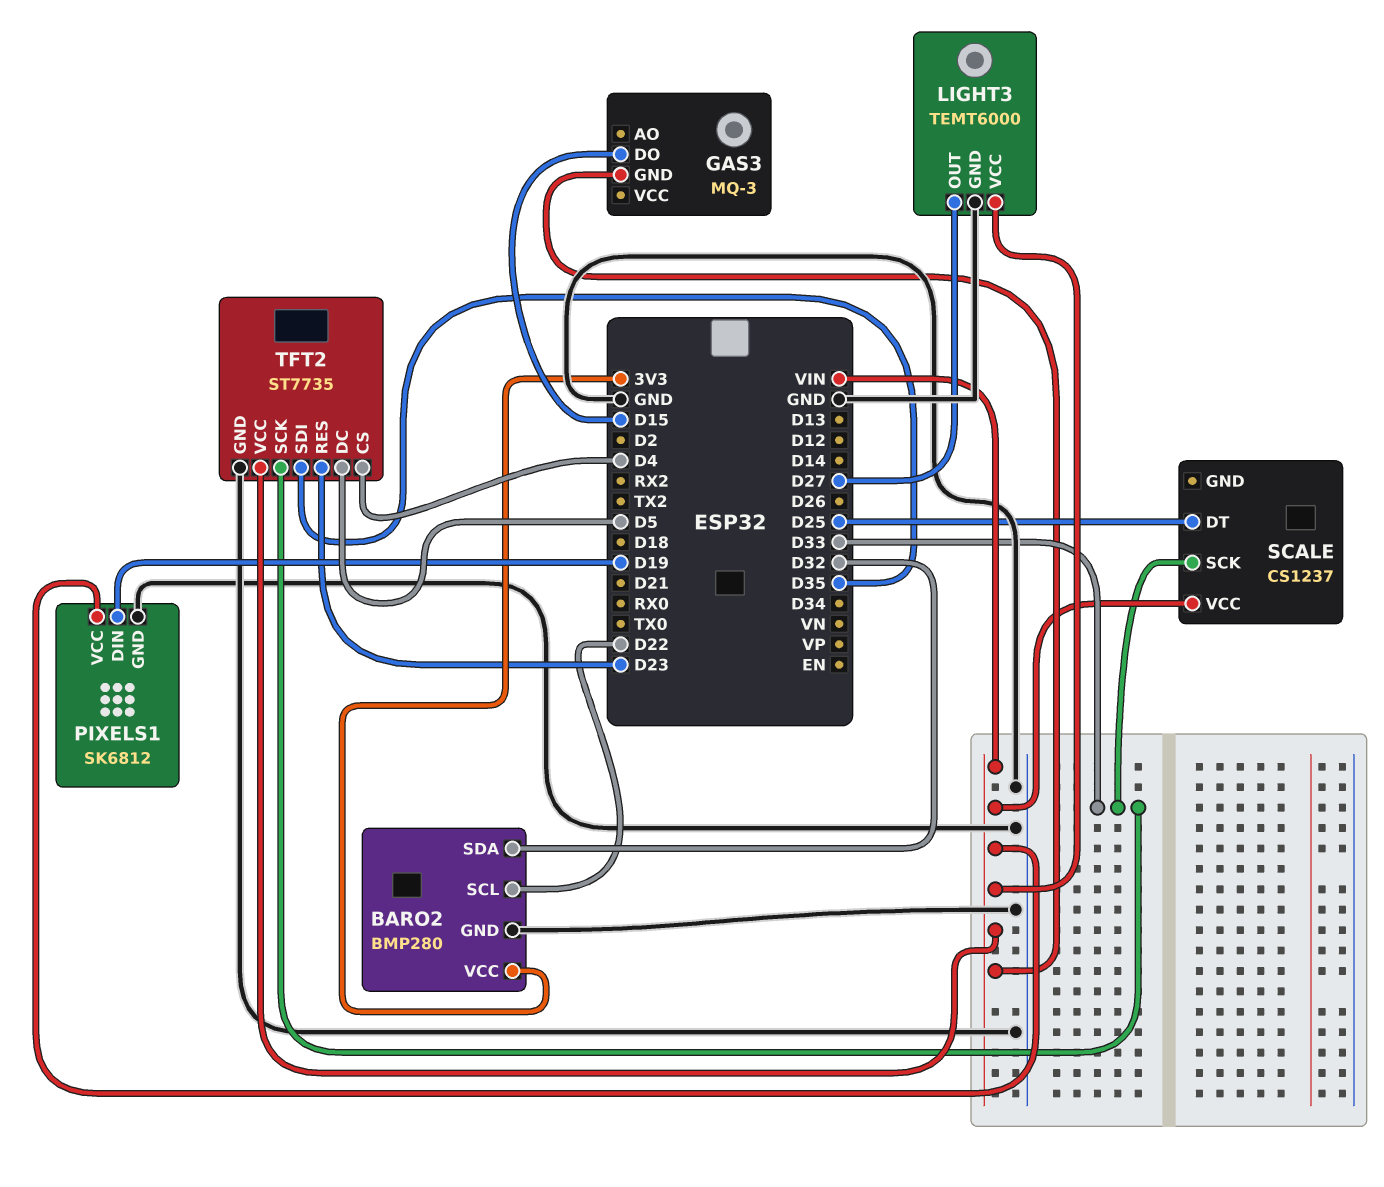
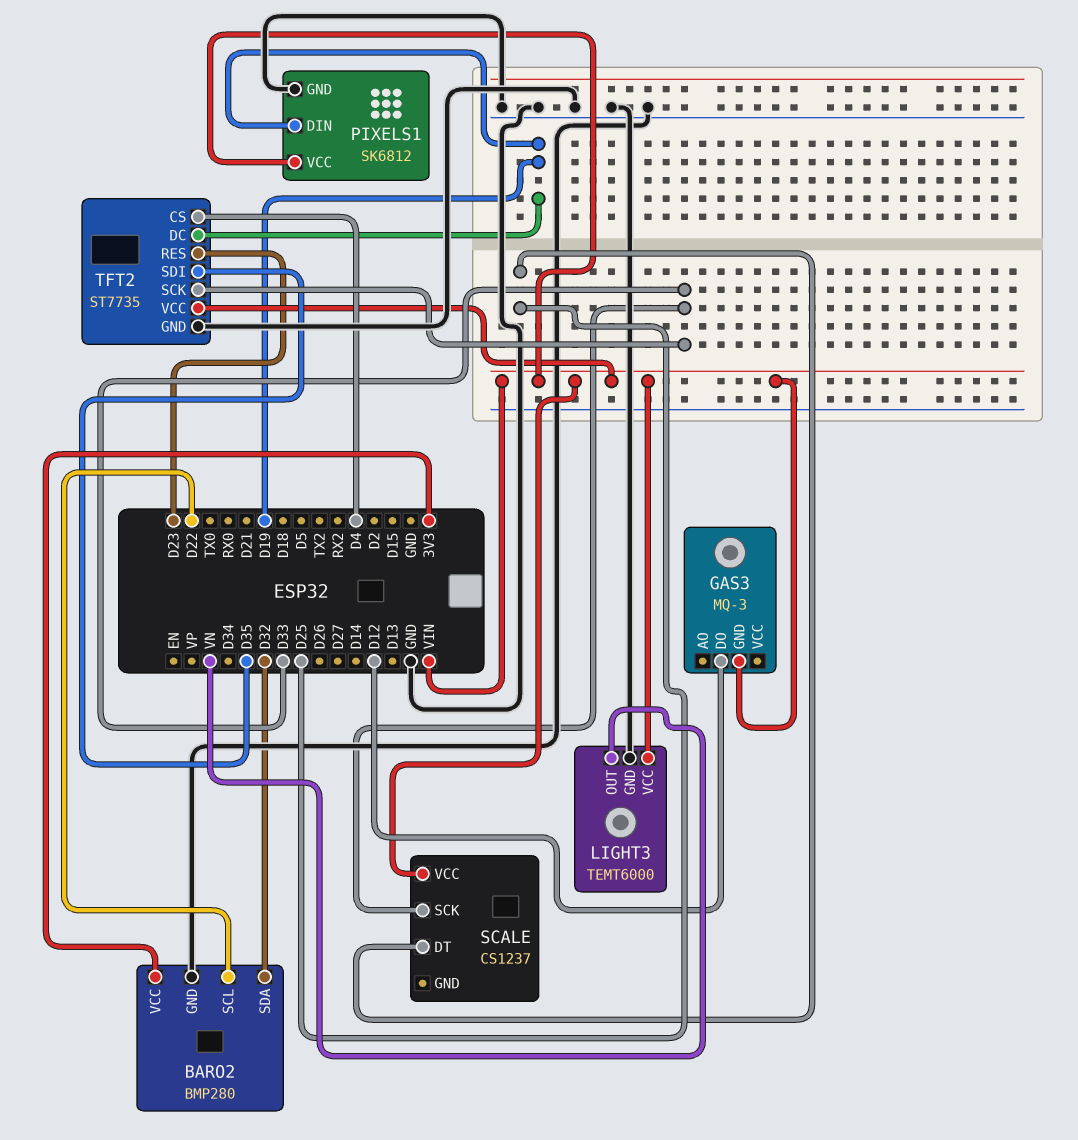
GAS3 pin DO: D15 -> D12
LIGHT3 pin OUT: D27 -> VN
TFT2 pin DC: D5 -> D19

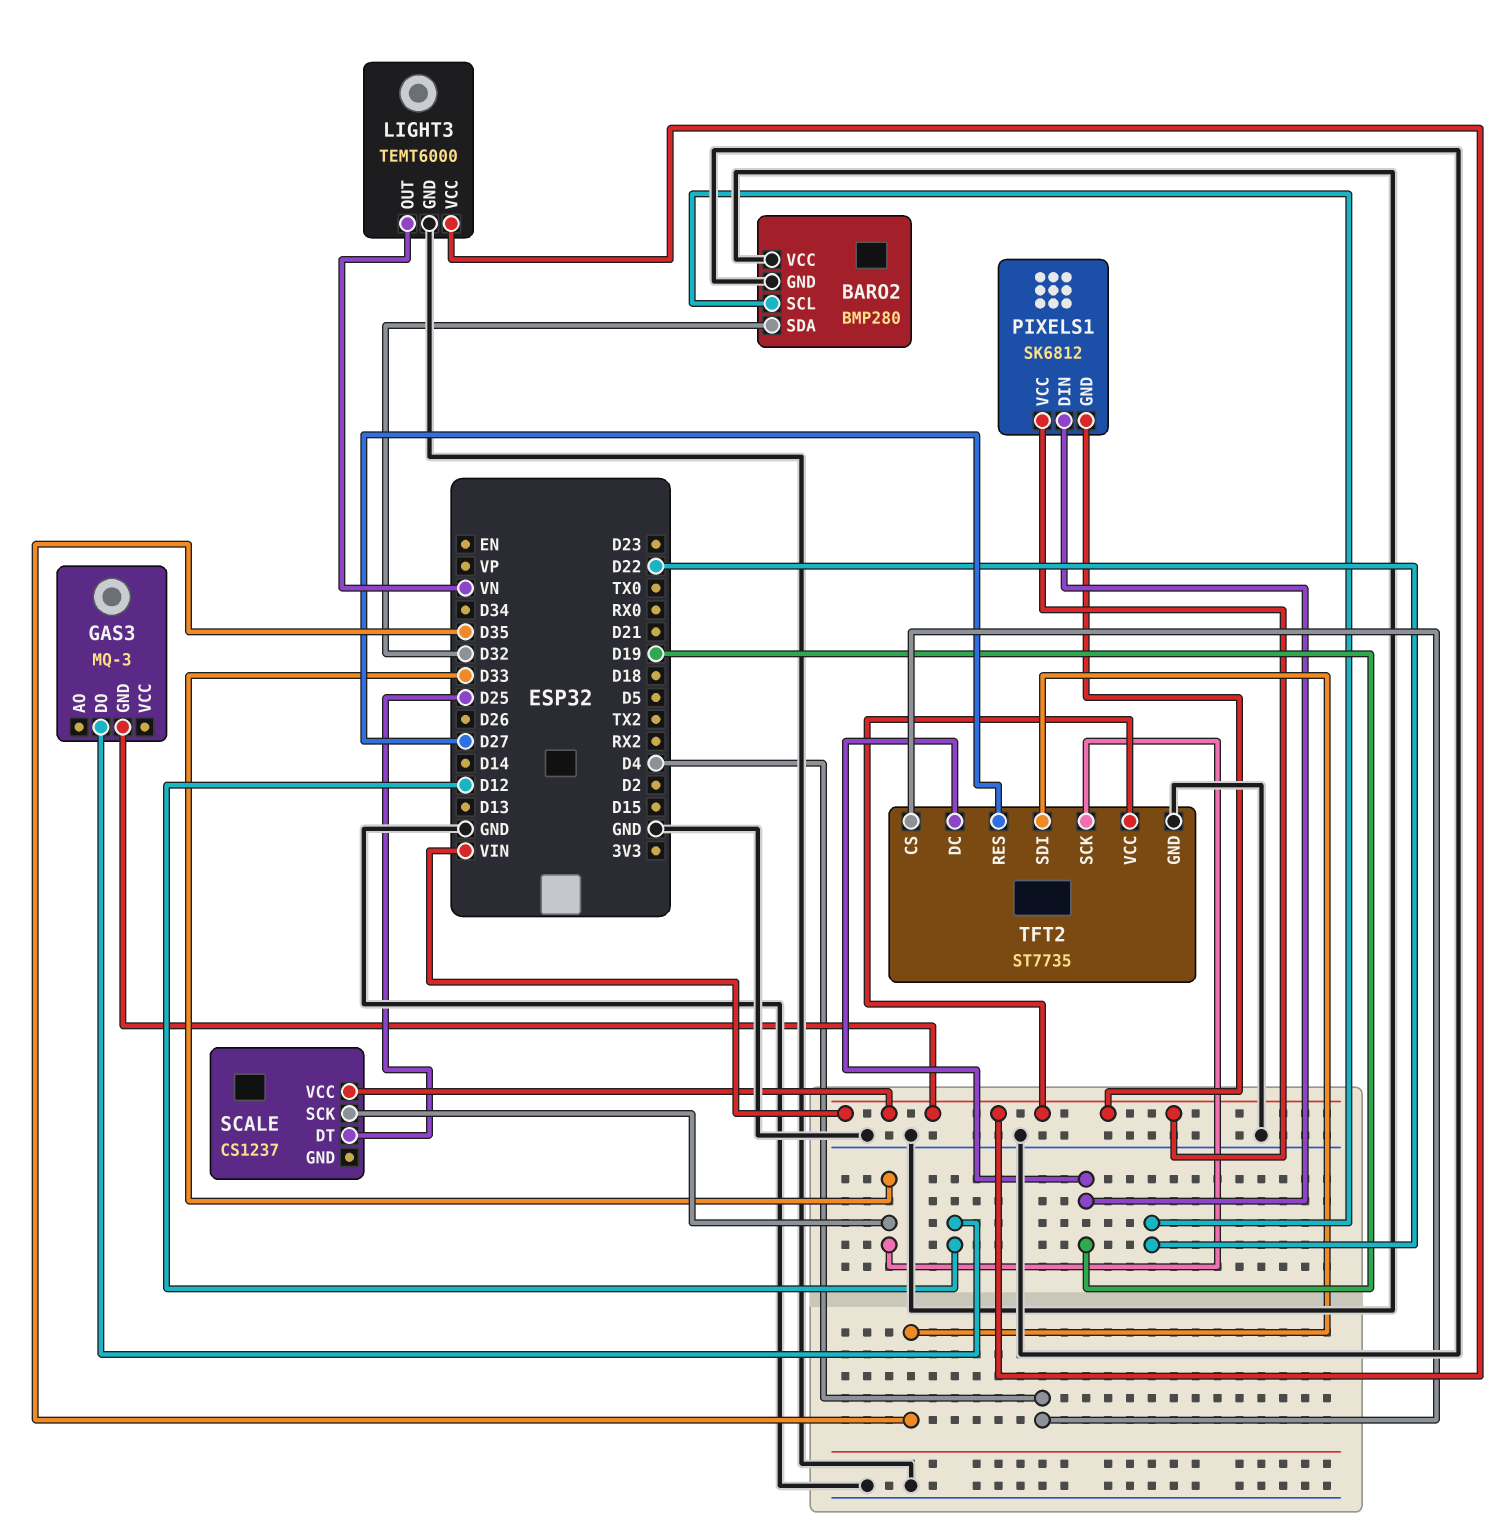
BARO2 pin VCC: 3V3 -> GND
PIXELS1 pin GND: GND -> VIN
TFT2 pin RES: D23 -> D27

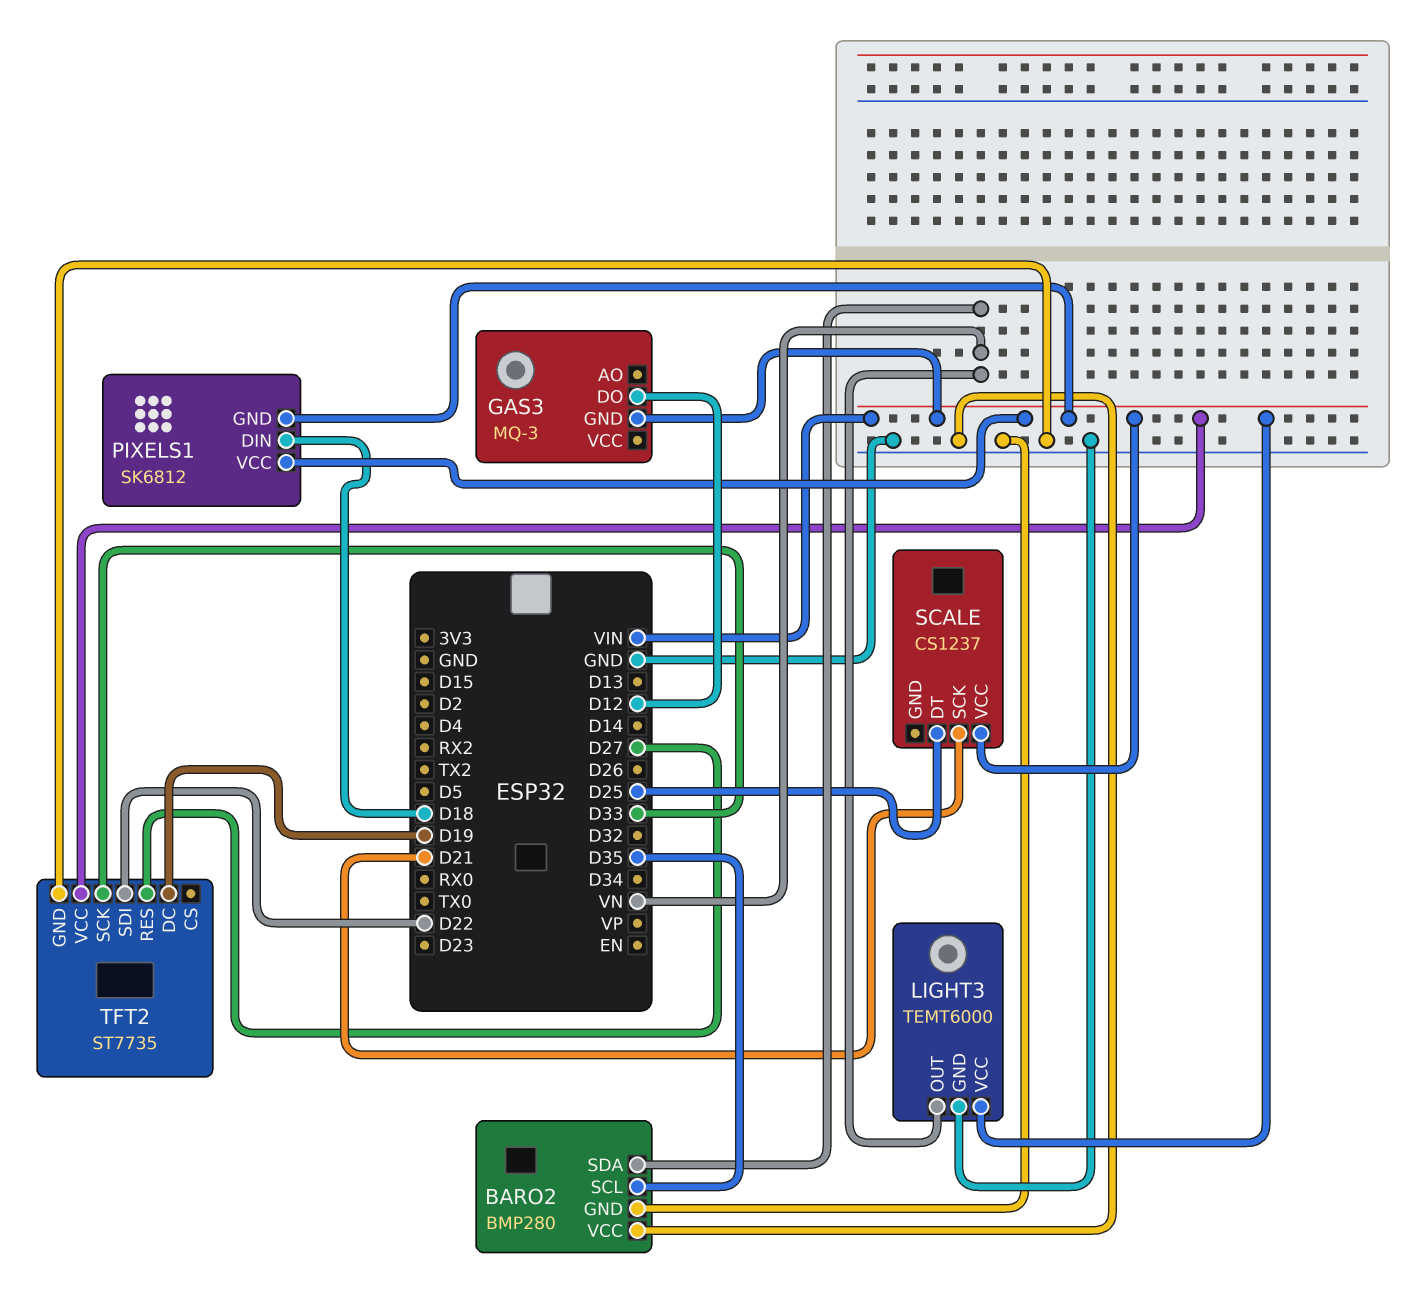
BARO2 pin SCL: D22 -> D35
BARO2 pin SDA: D32 -> VN
PIXELS1 pin DIN: D19 -> D18
SCALE pin SCK: D33 -> D21
TFT2 pin CS: D4 -> none
TFT2 pin SDI: D35 -> D22

